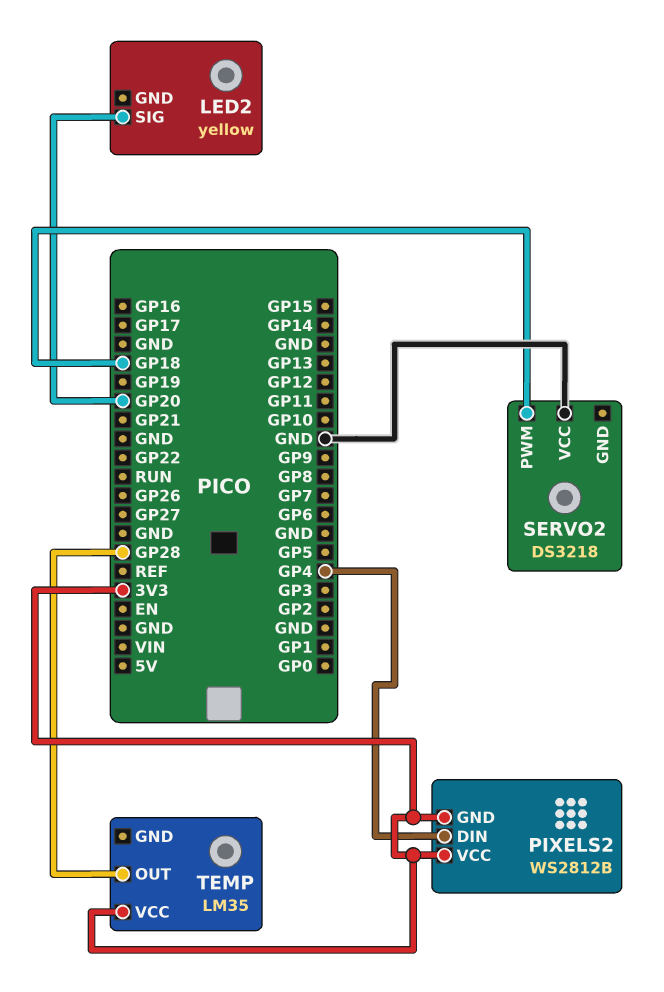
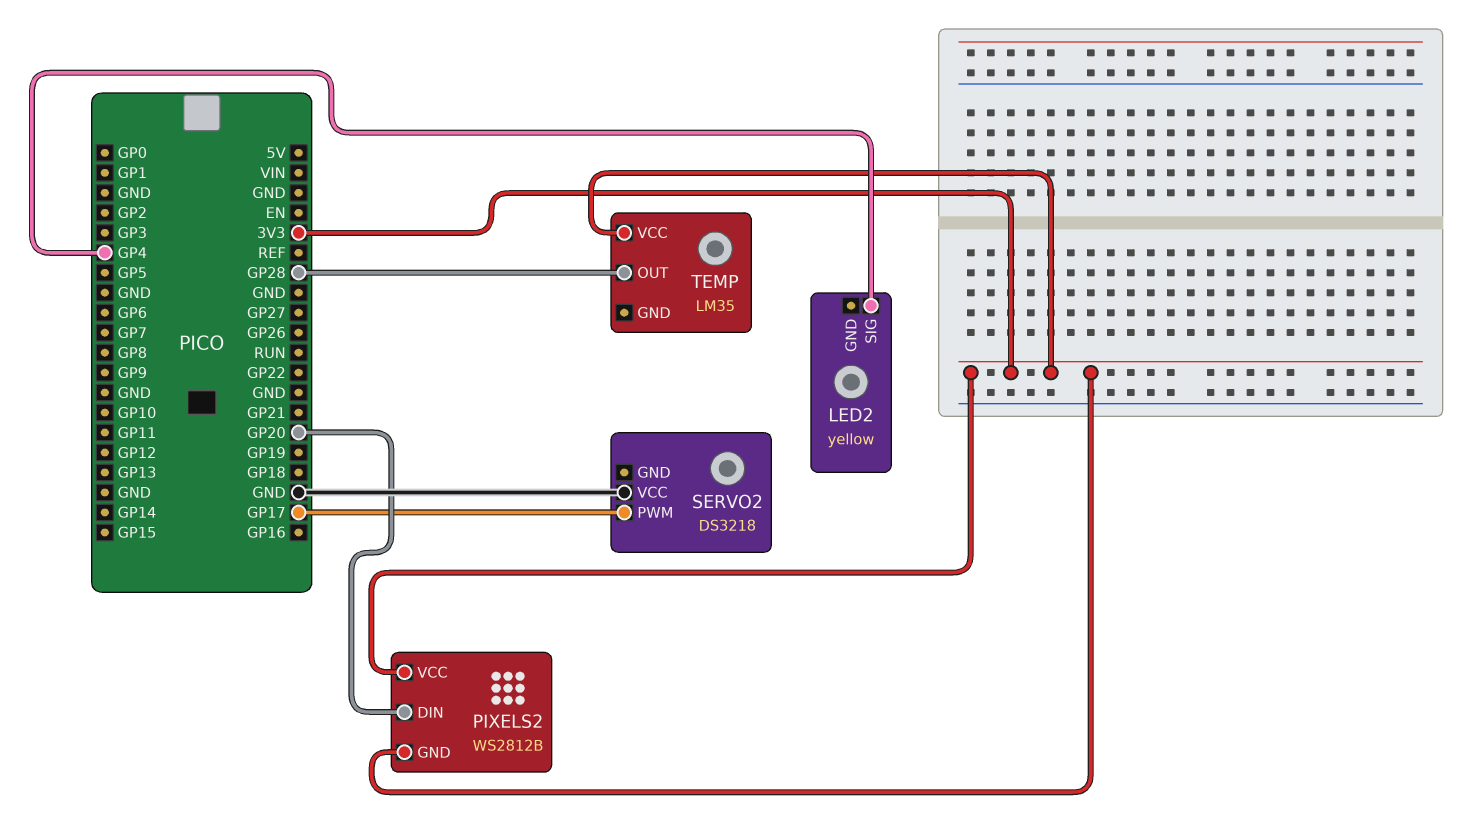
LED2 pin SIG: GP20 -> GP4
PIXELS2 pin DIN: GP4 -> GP20
SERVO2 pin PWM: GP18 -> GP17

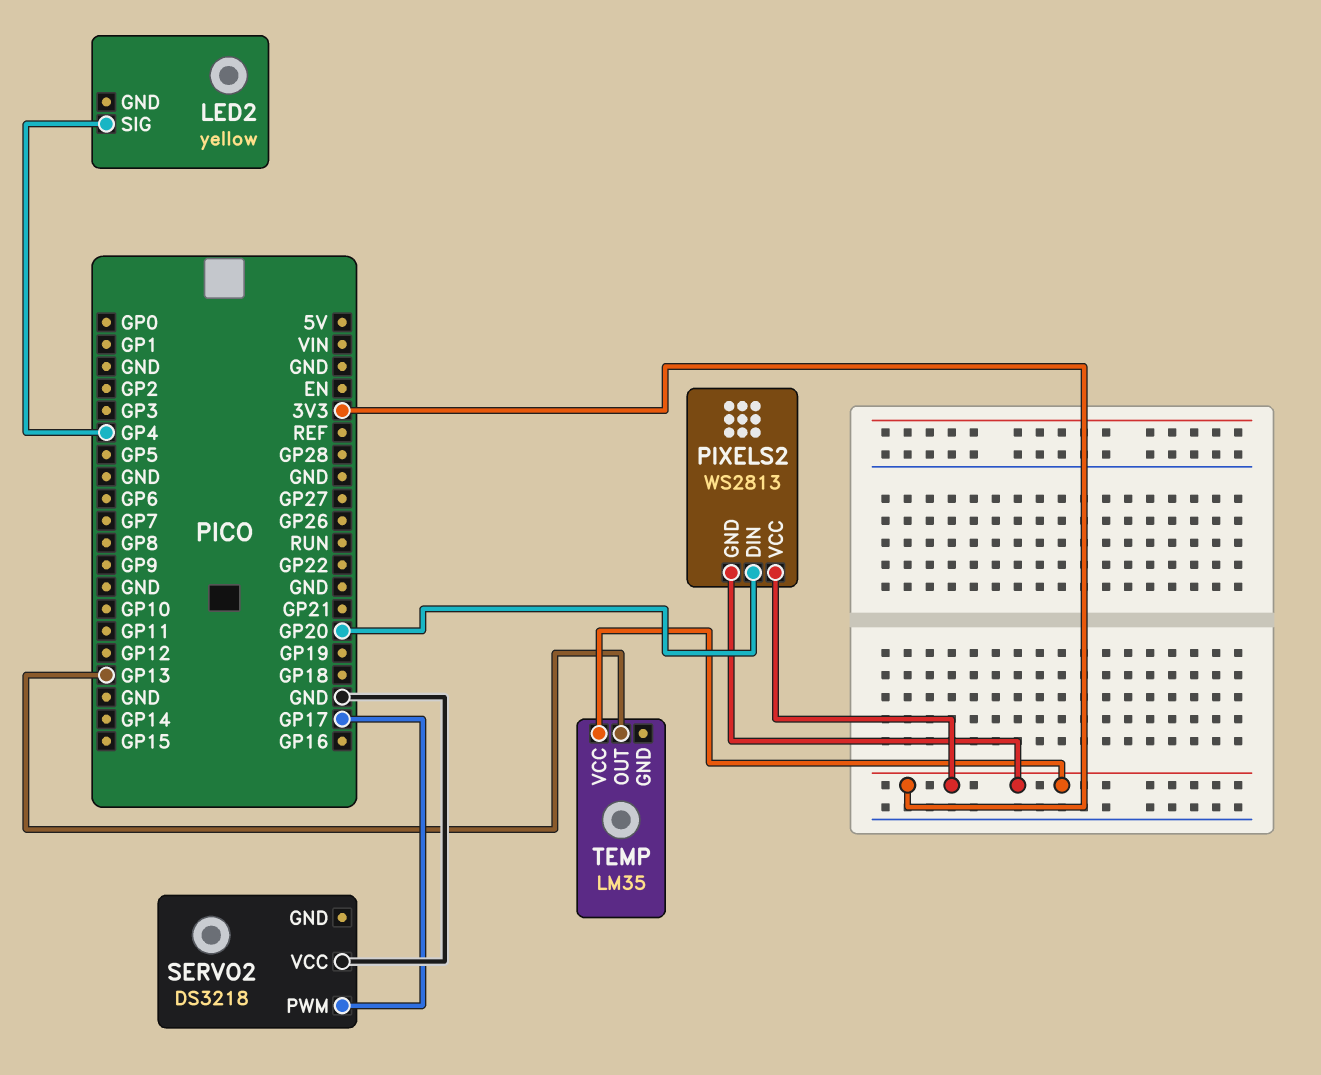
PIXELS2: WS2812B -> WS2813
TEMP pin OUT: GP28 -> GP13

